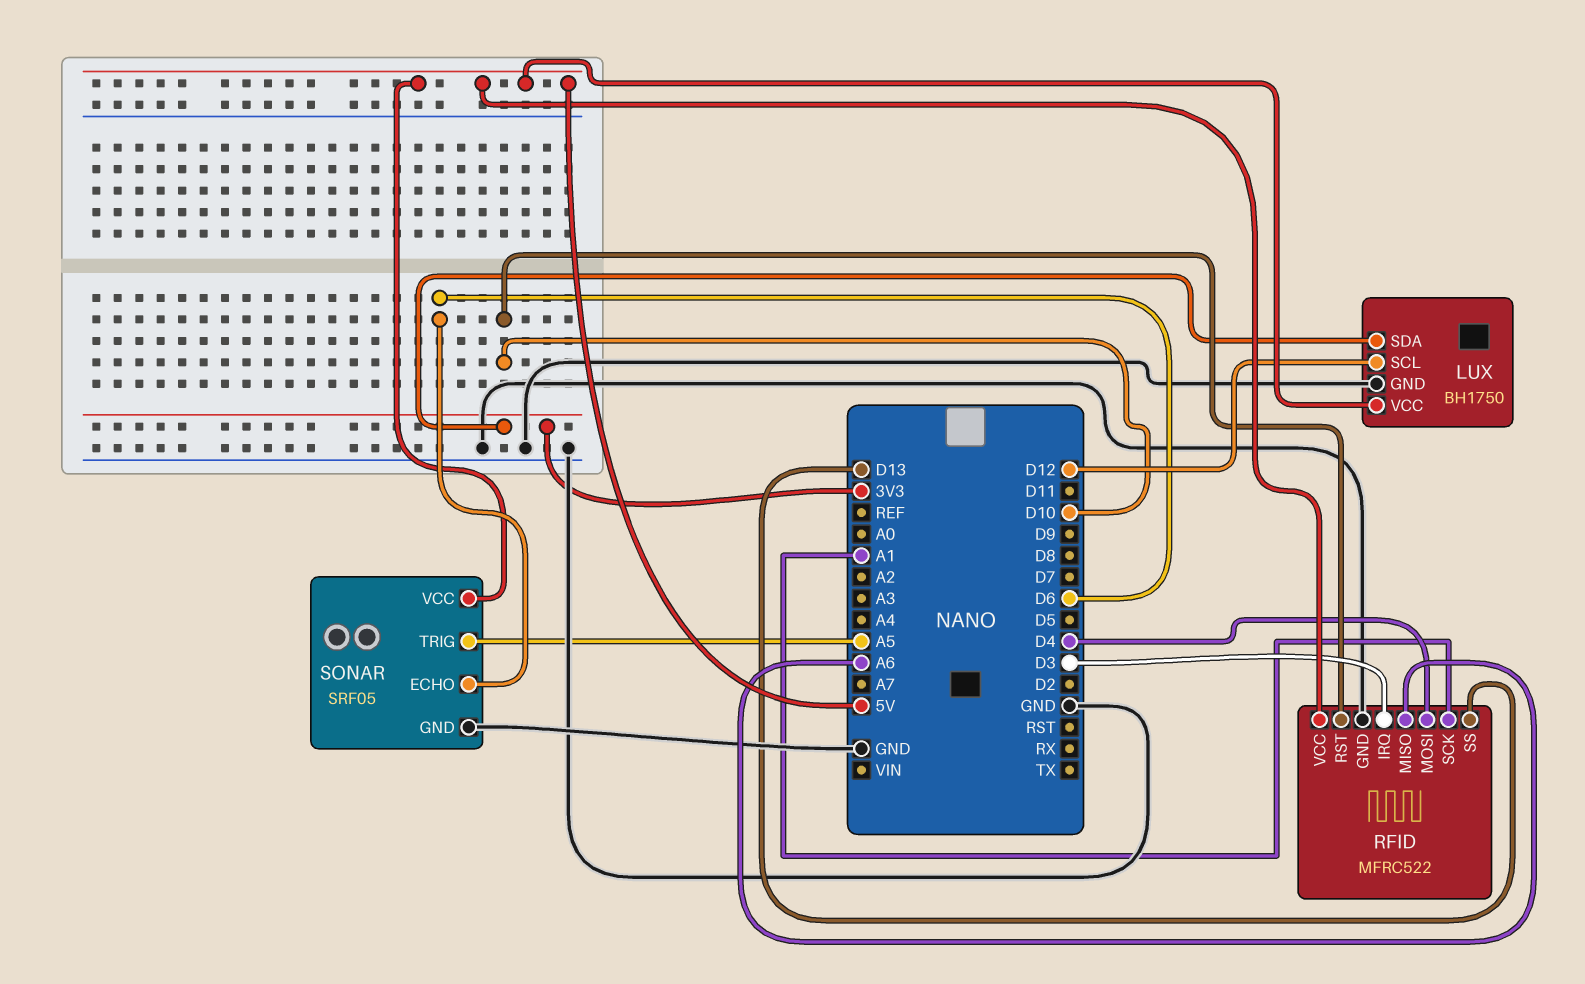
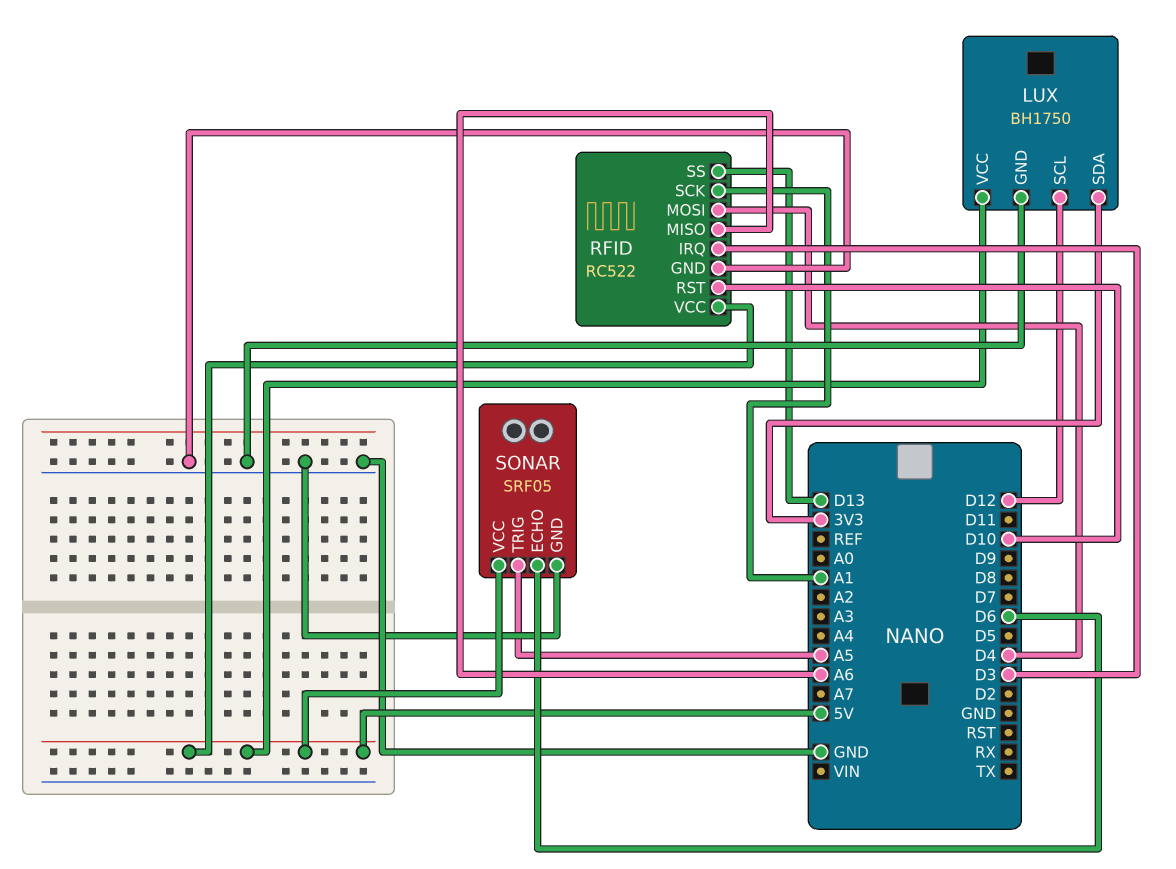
RFID: MFRC522 -> RC522

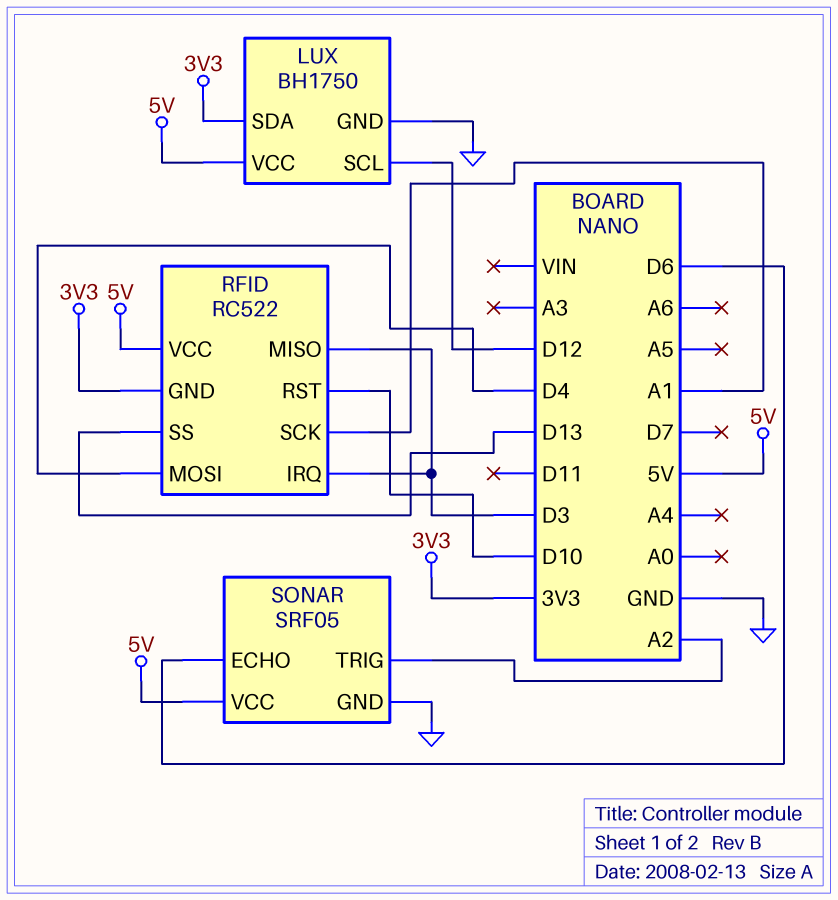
RFID pin GND: GND -> 3V3
RFID pin MISO: A6 -> D3
SONAR pin TRIG: A5 -> A2

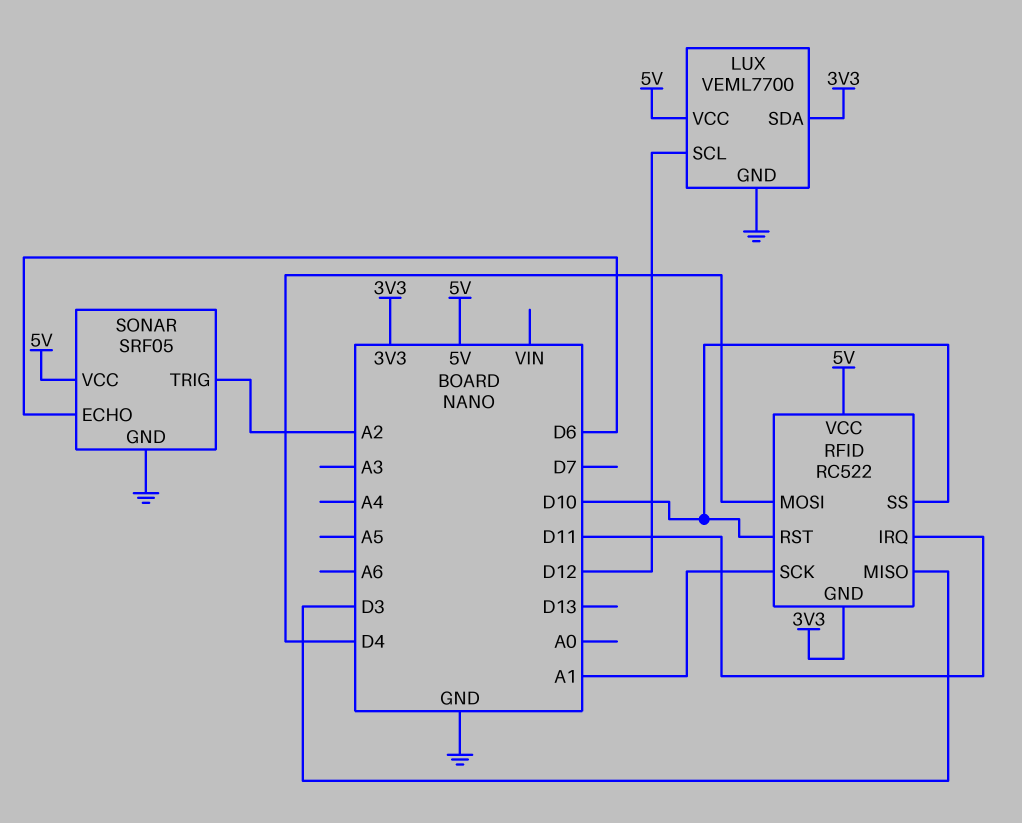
LUX: BH1750 -> VEML7700
RFID pin IRQ: D3 -> D11
RFID pin SS: D13 -> D10

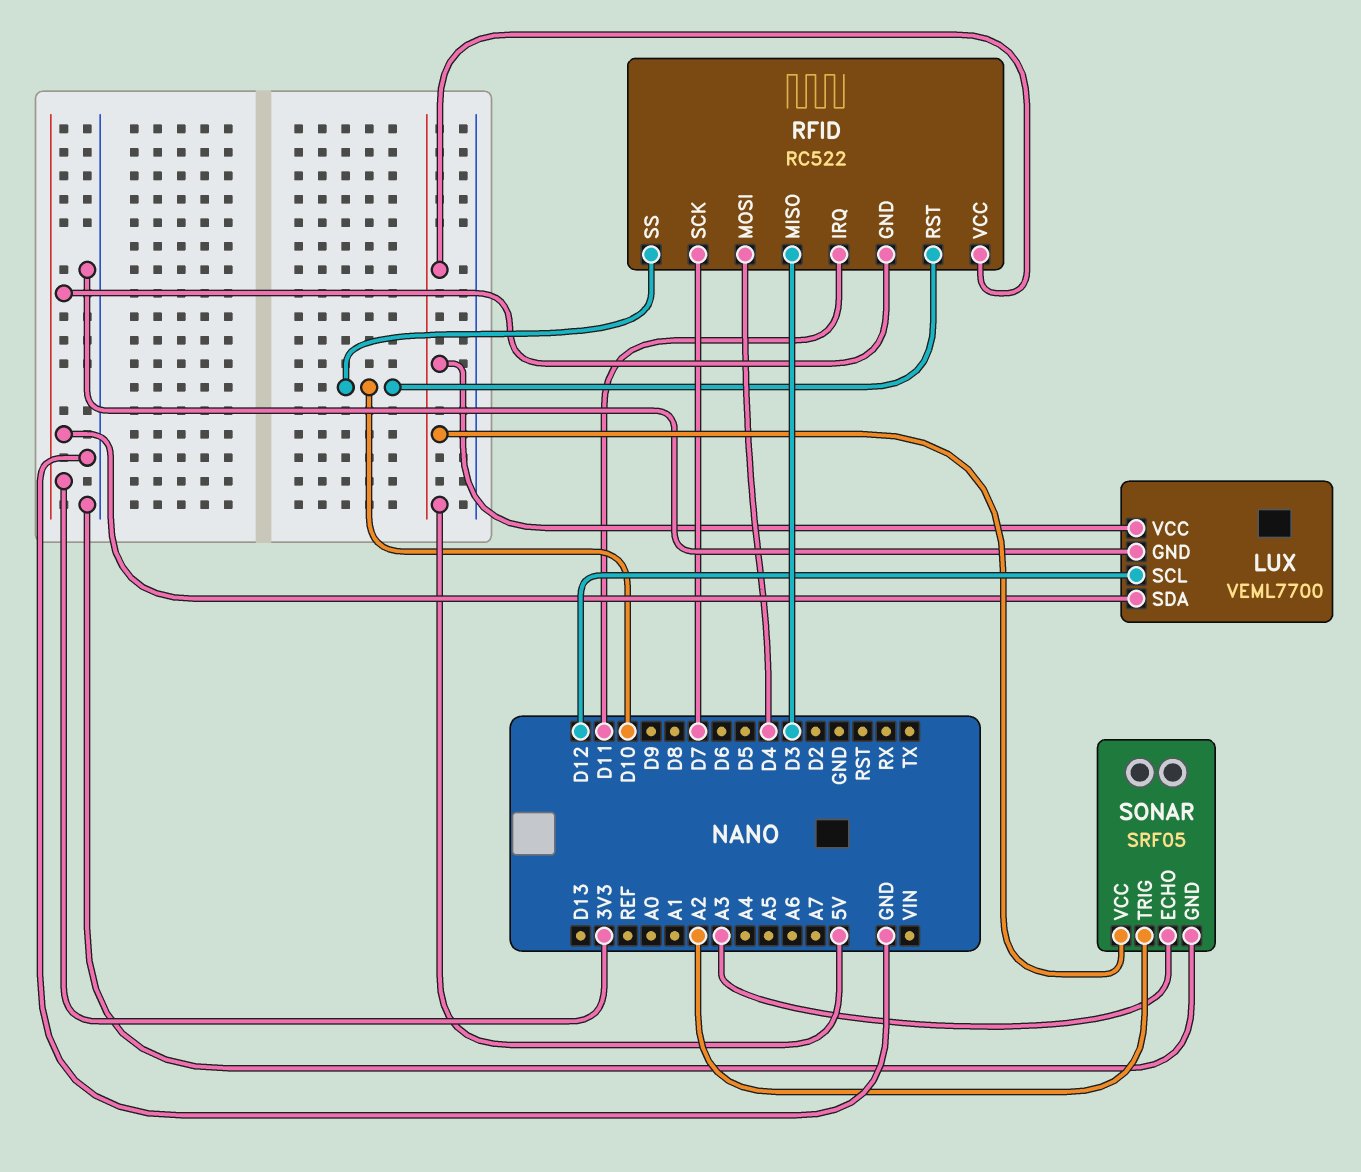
RFID pin SCK: A1 -> D7
SONAR pin ECHO: D6 -> A3

